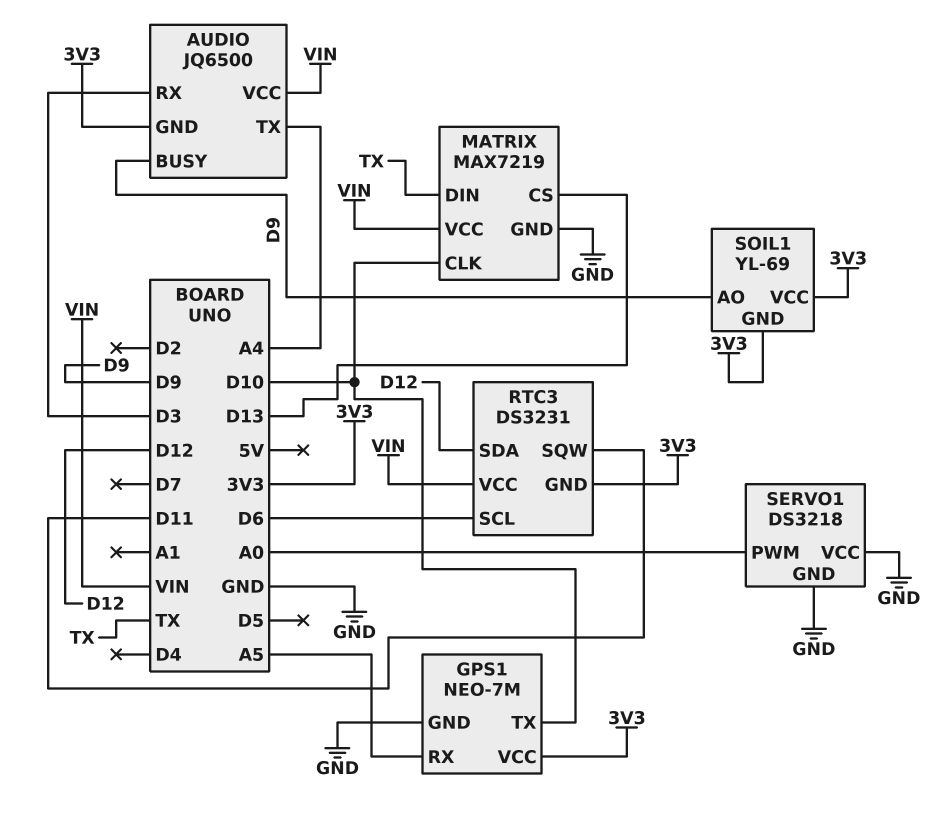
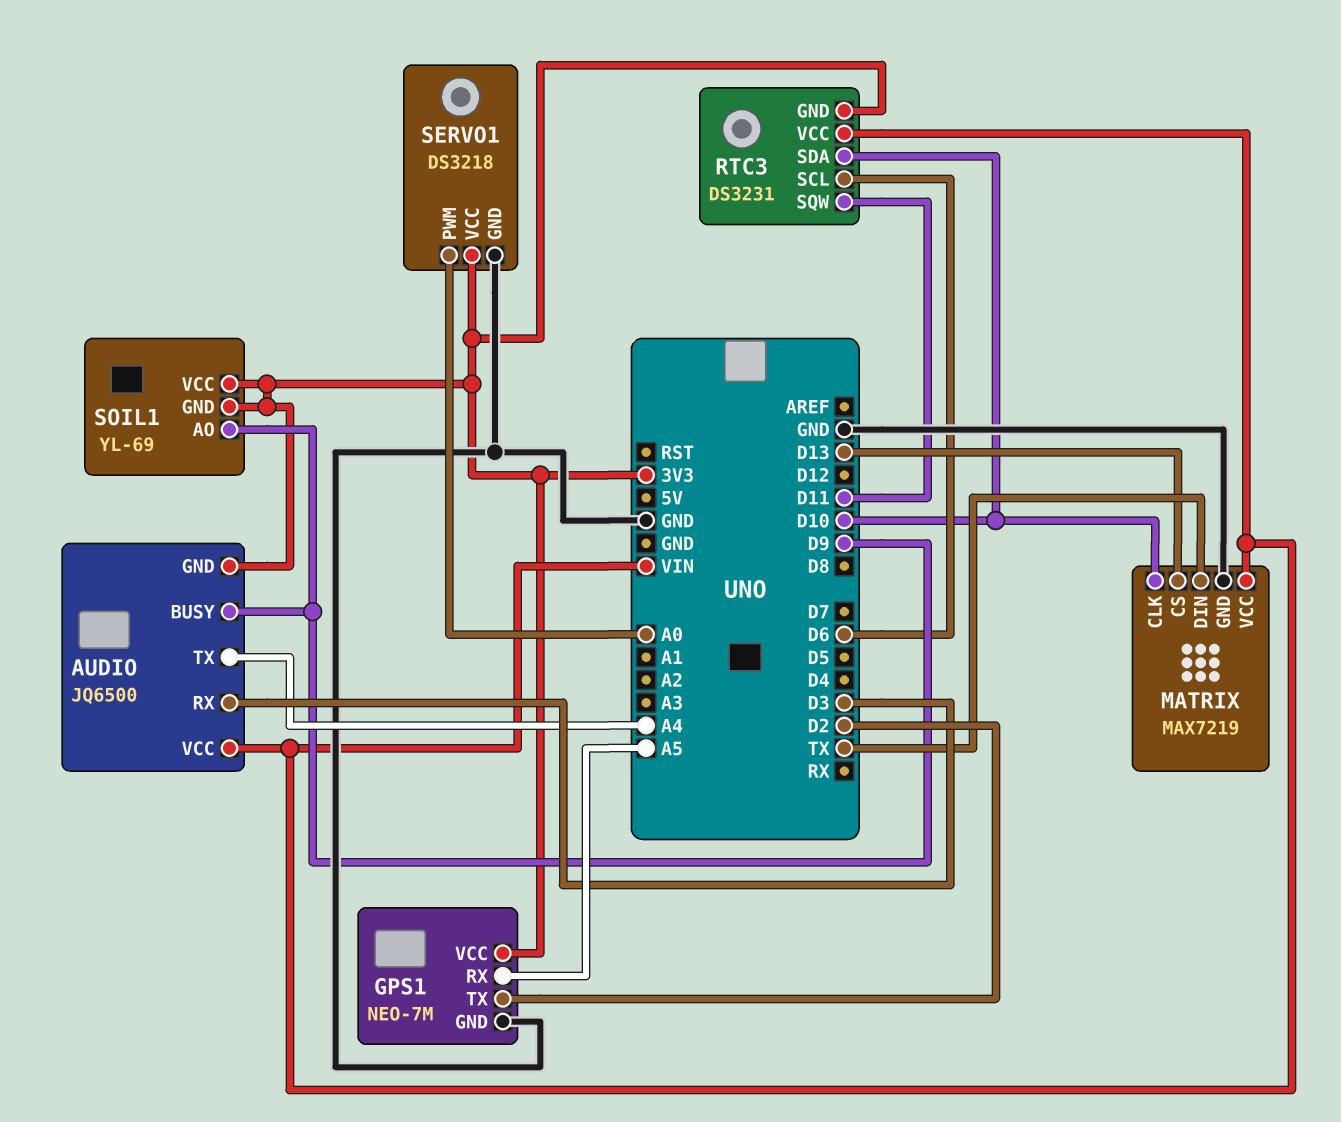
GPS1 pin TX: D10 -> D2
RTC3 pin SDA: D12 -> D10
SERVO1 pin VCC: GND -> 3V3

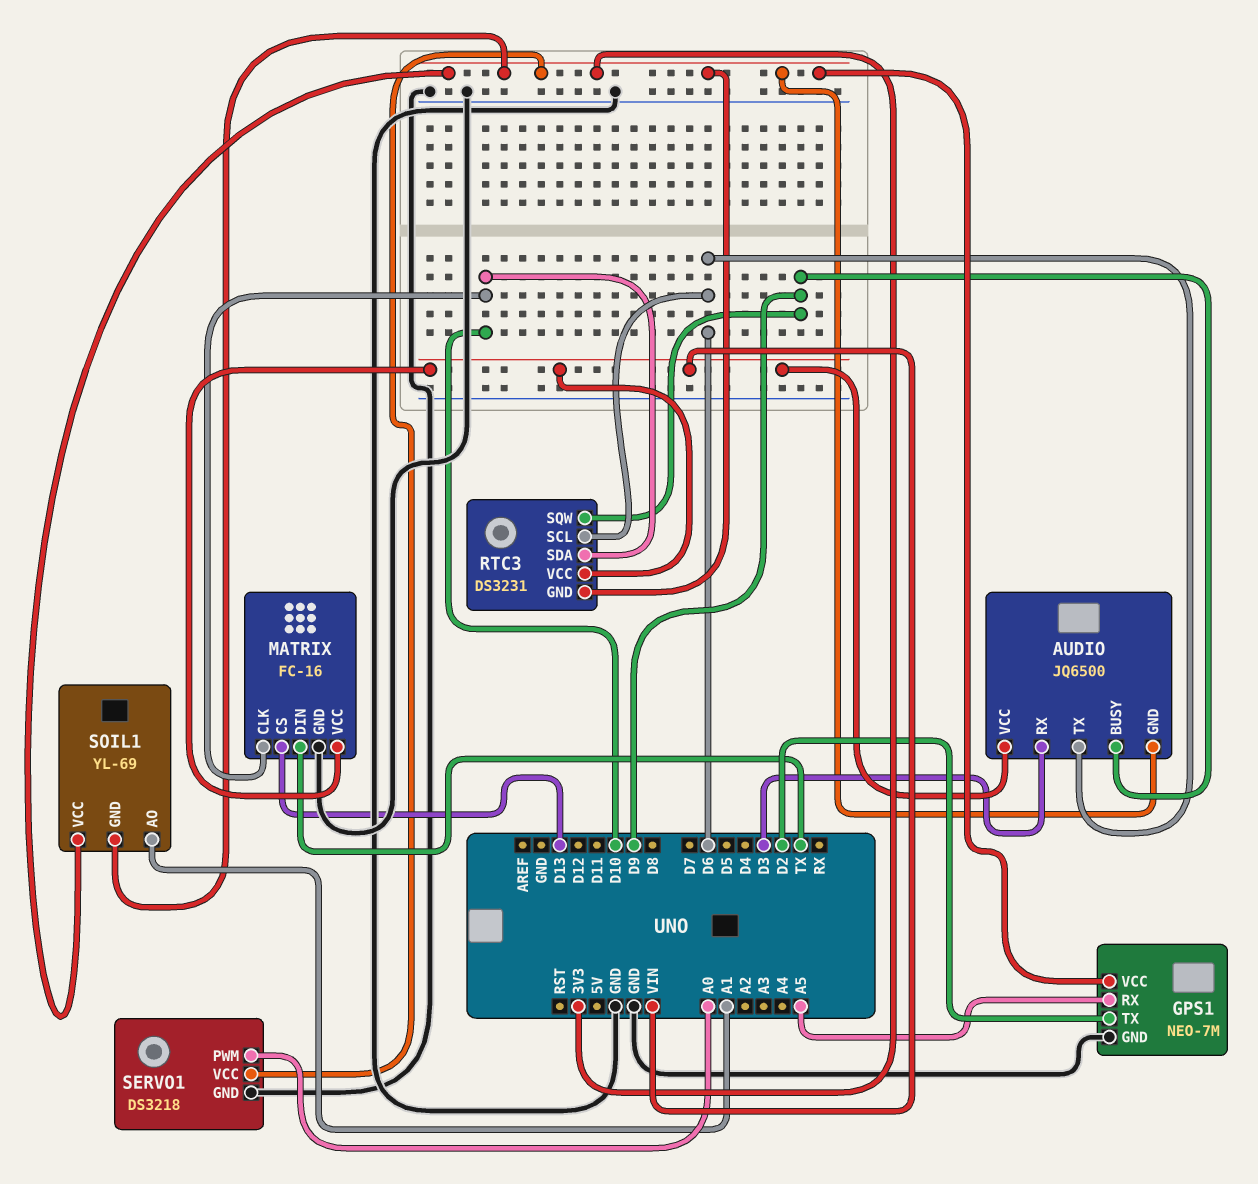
AUDIO pin TX: A4 -> D6
MATRIX: MAX7219 -> FC-16
RTC3 pin SQW: D11 -> D9
SOIL1 pin AO: D9 -> A1

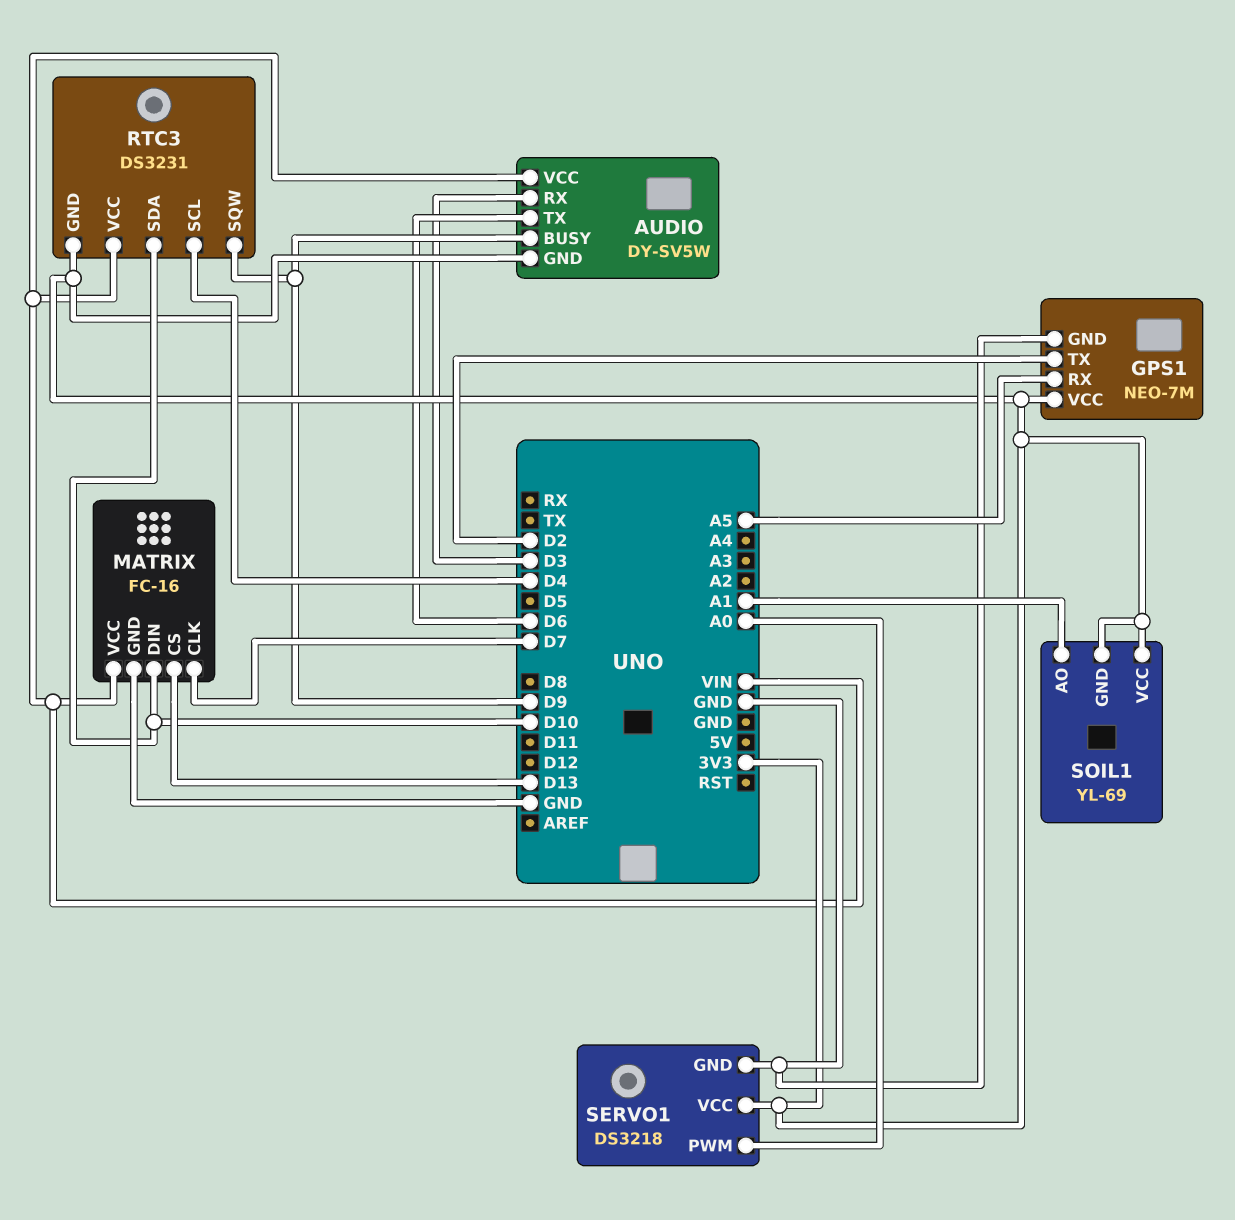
AUDIO: JQ6500 -> DY-SV5W
MATRIX pin CLK: D10 -> D7
MATRIX pin DIN: TX -> D10
RTC3 pin SCL: D6 -> D4

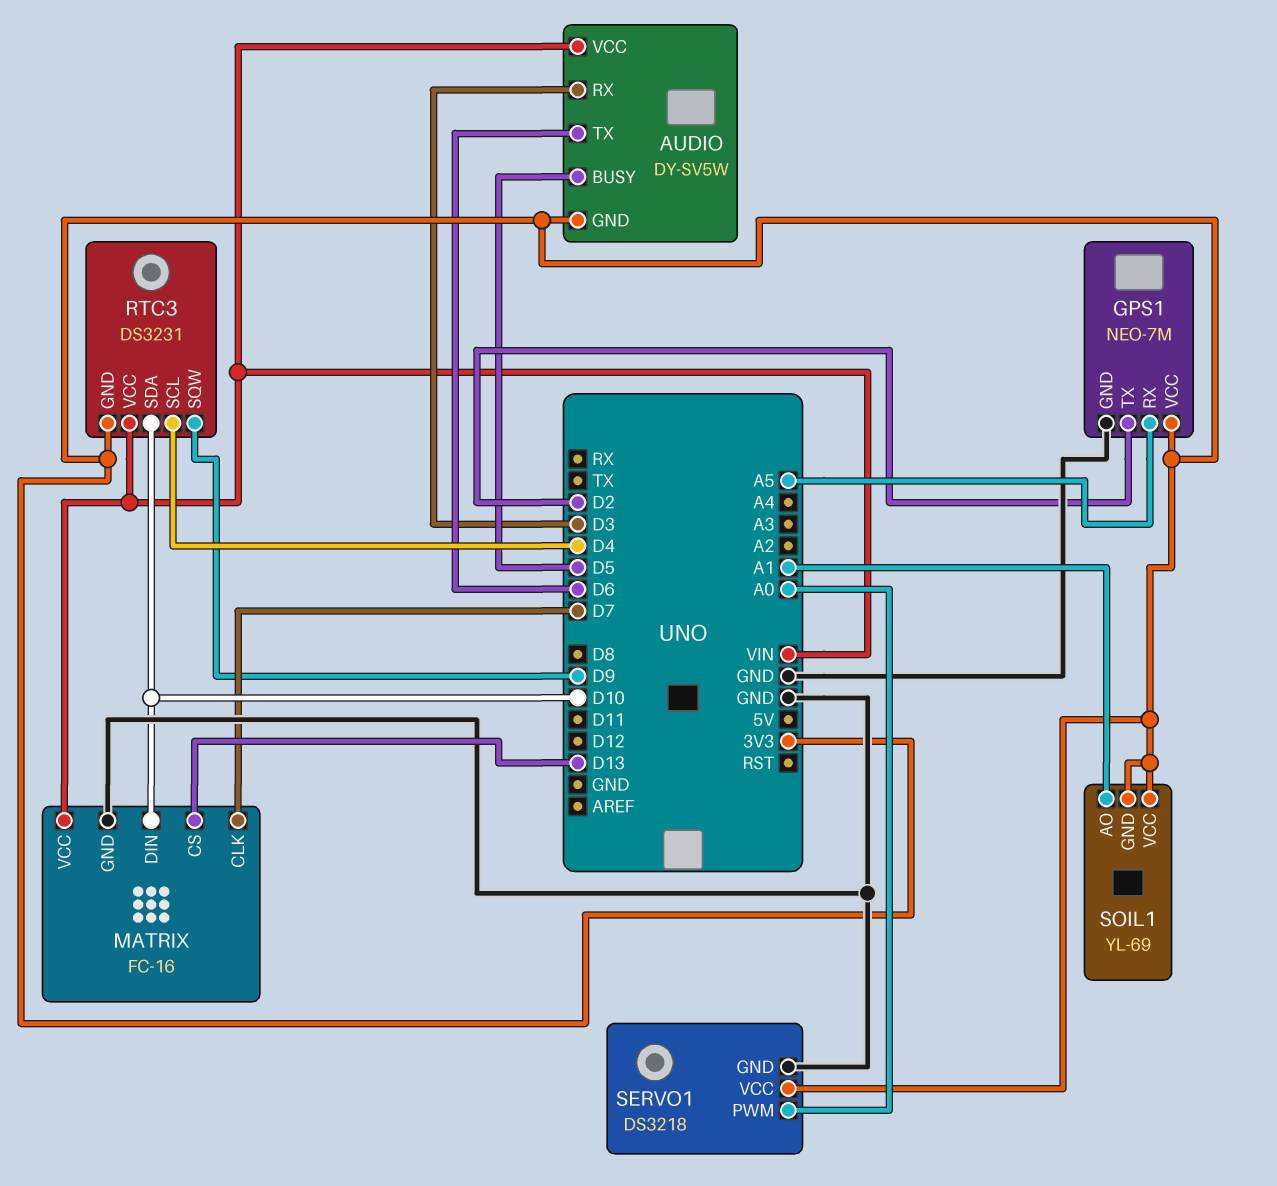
AUDIO pin BUSY: D9 -> D5

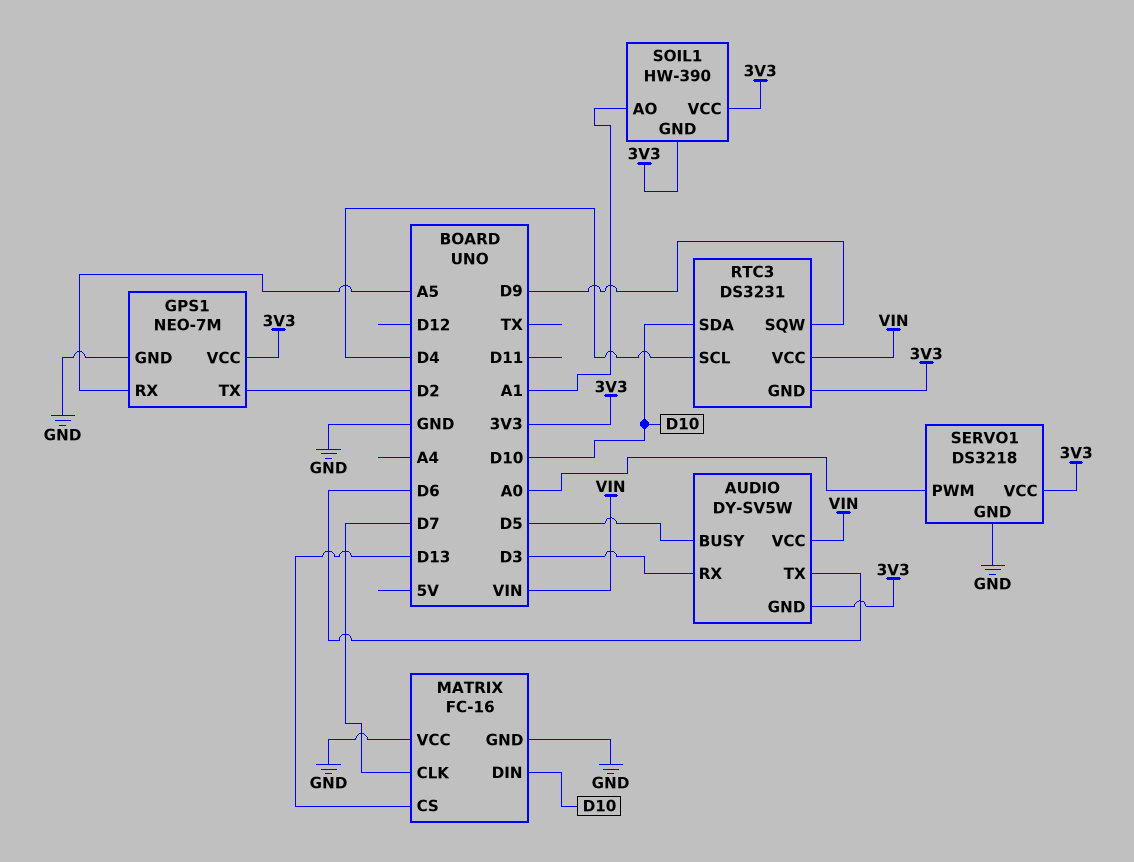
MATRIX pin VCC: VIN -> GND
SOIL1: YL-69 -> HW-390

